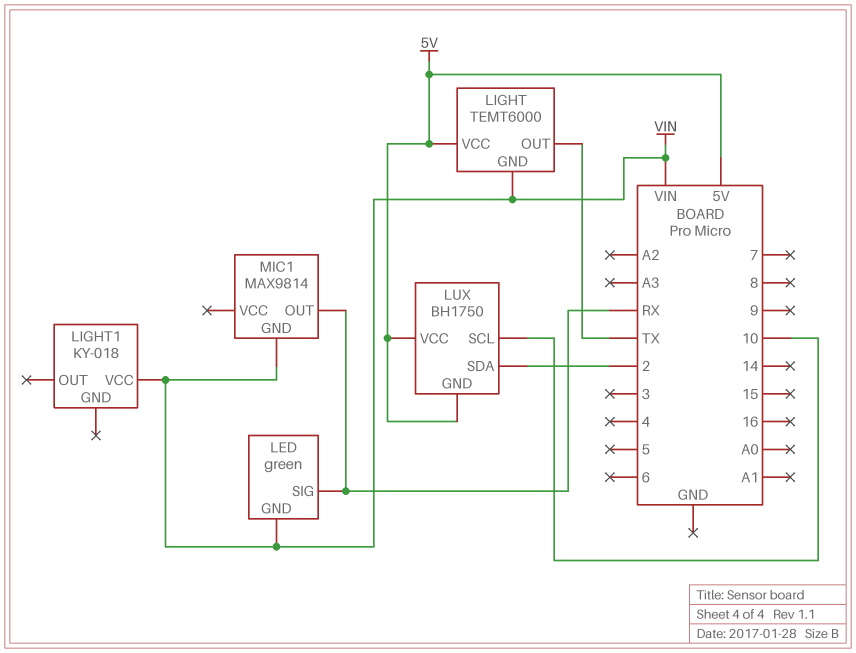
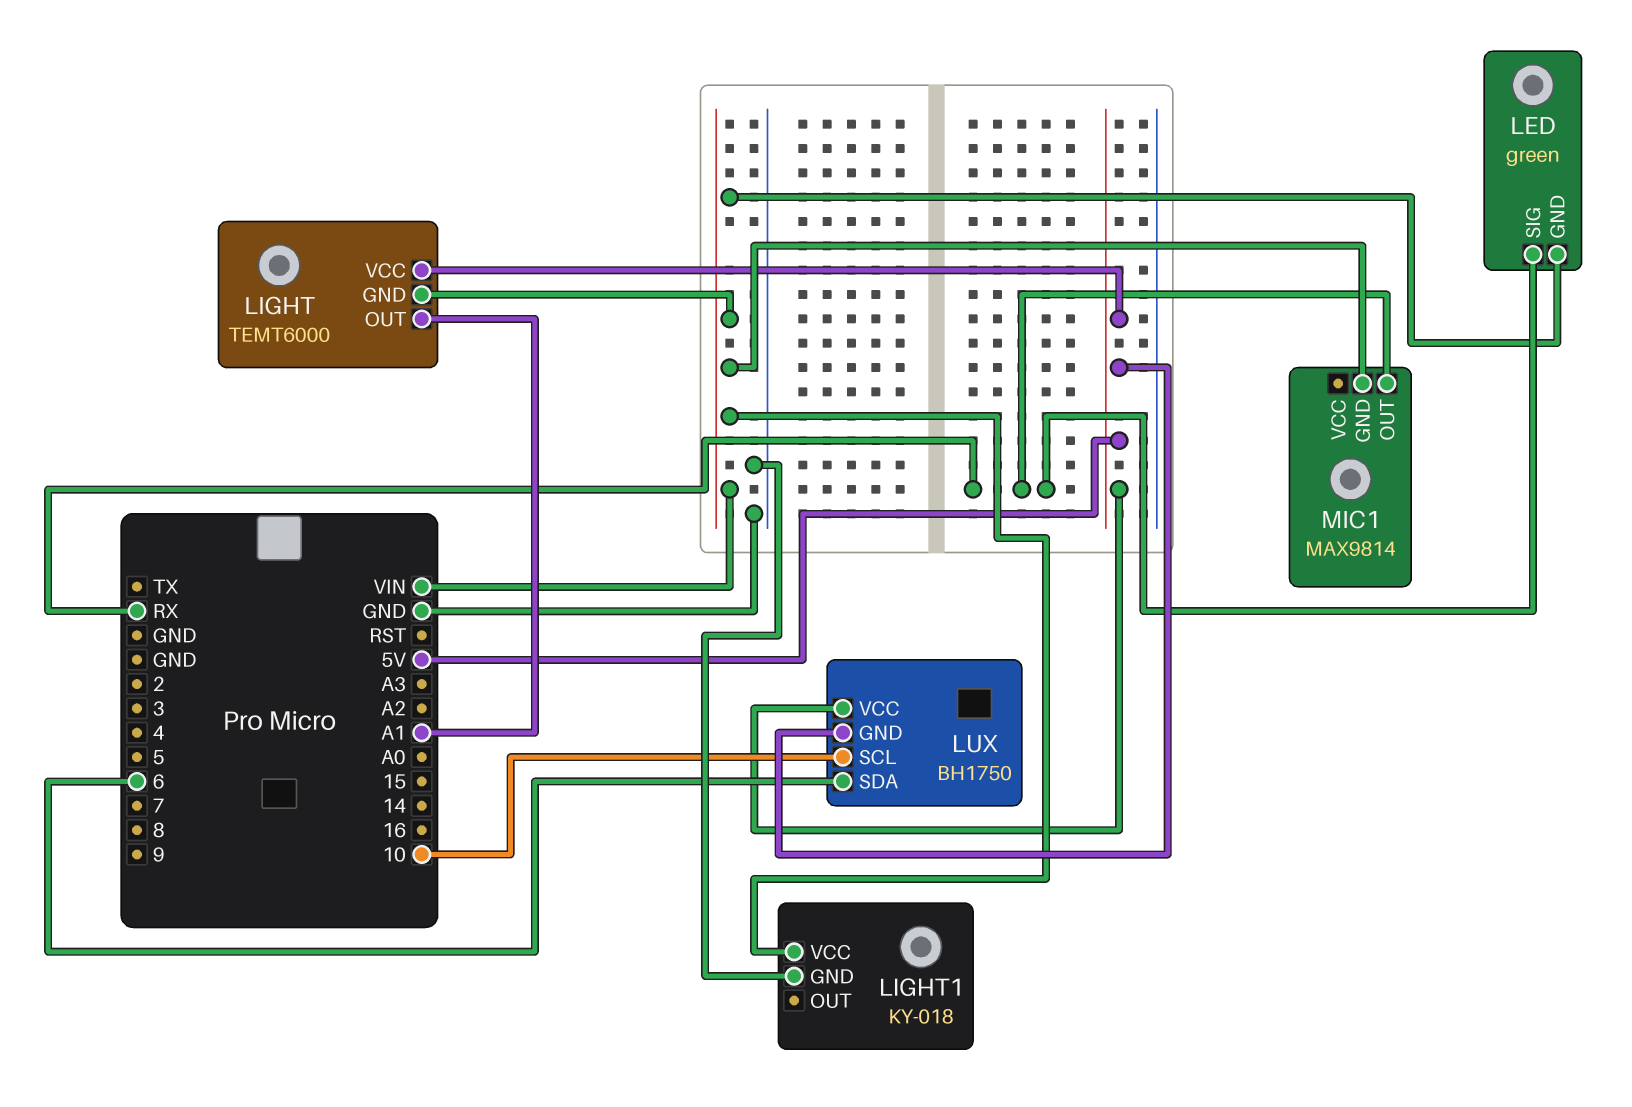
LIGHT pin OUT: TX -> A1
LIGHT1 pin GND: none -> GND
LUX pin SDA: 2 -> 6

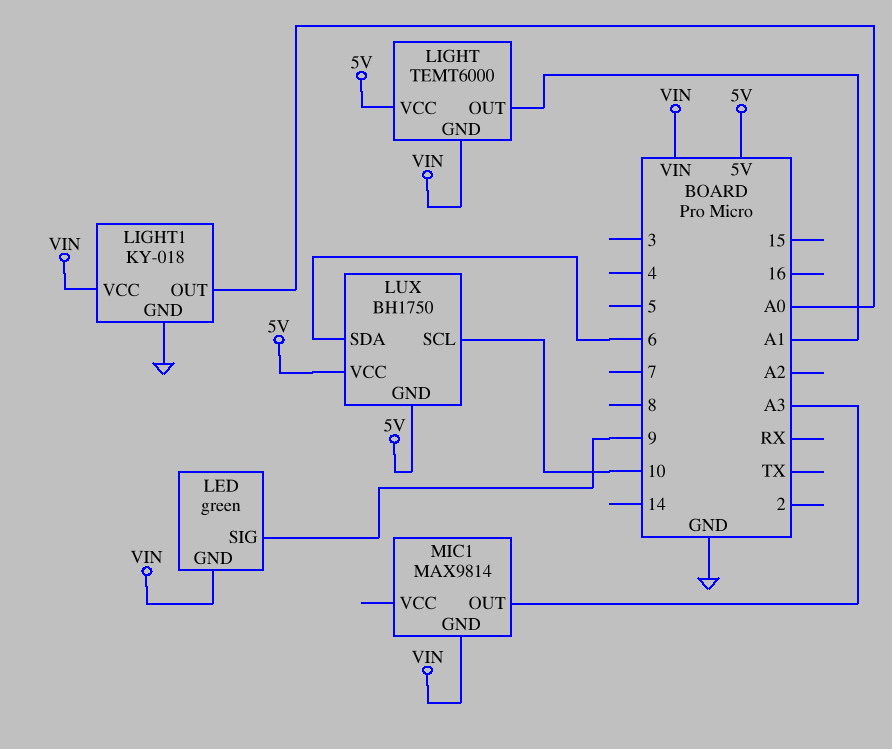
LED pin SIG: RX -> 9
LIGHT1 pin OUT: none -> A0
MIC1 pin OUT: RX -> A3

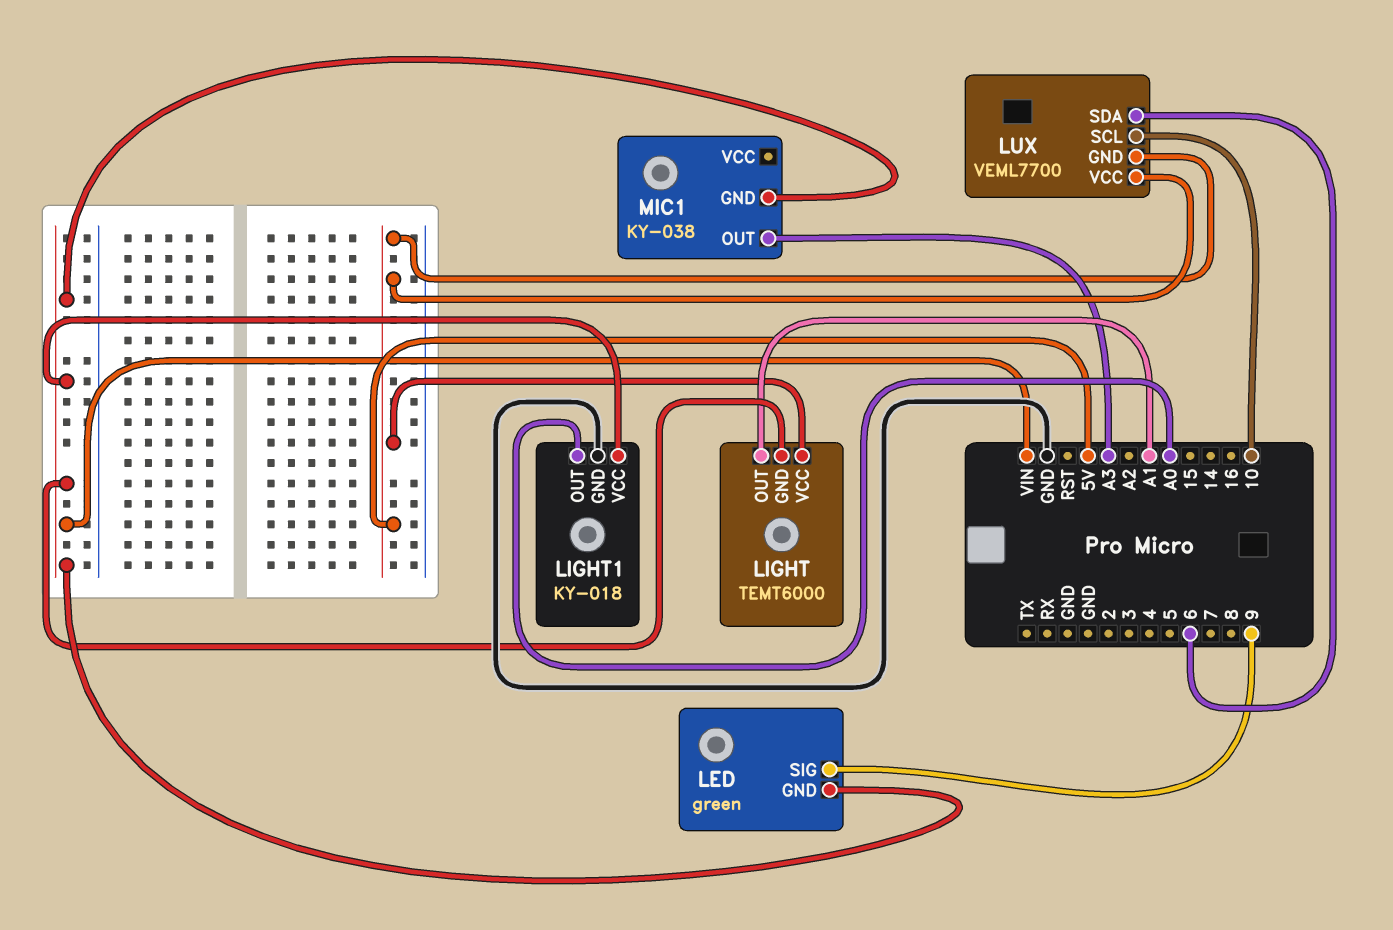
LUX: BH1750 -> VEML7700
MIC1: MAX9814 -> KY-038

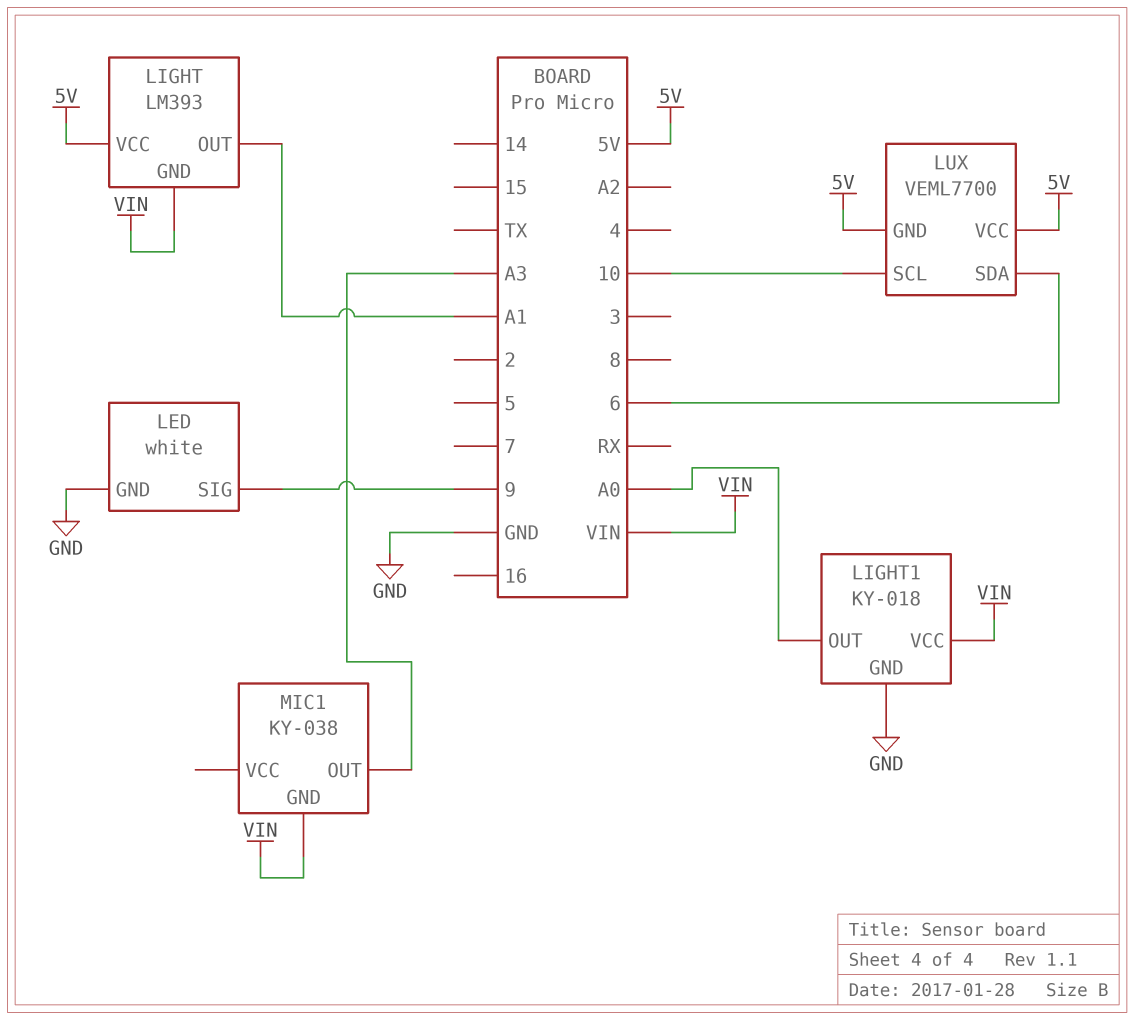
LED: green -> white
LED pin GND: VIN -> GND
LIGHT: TEMT6000 -> LM393

